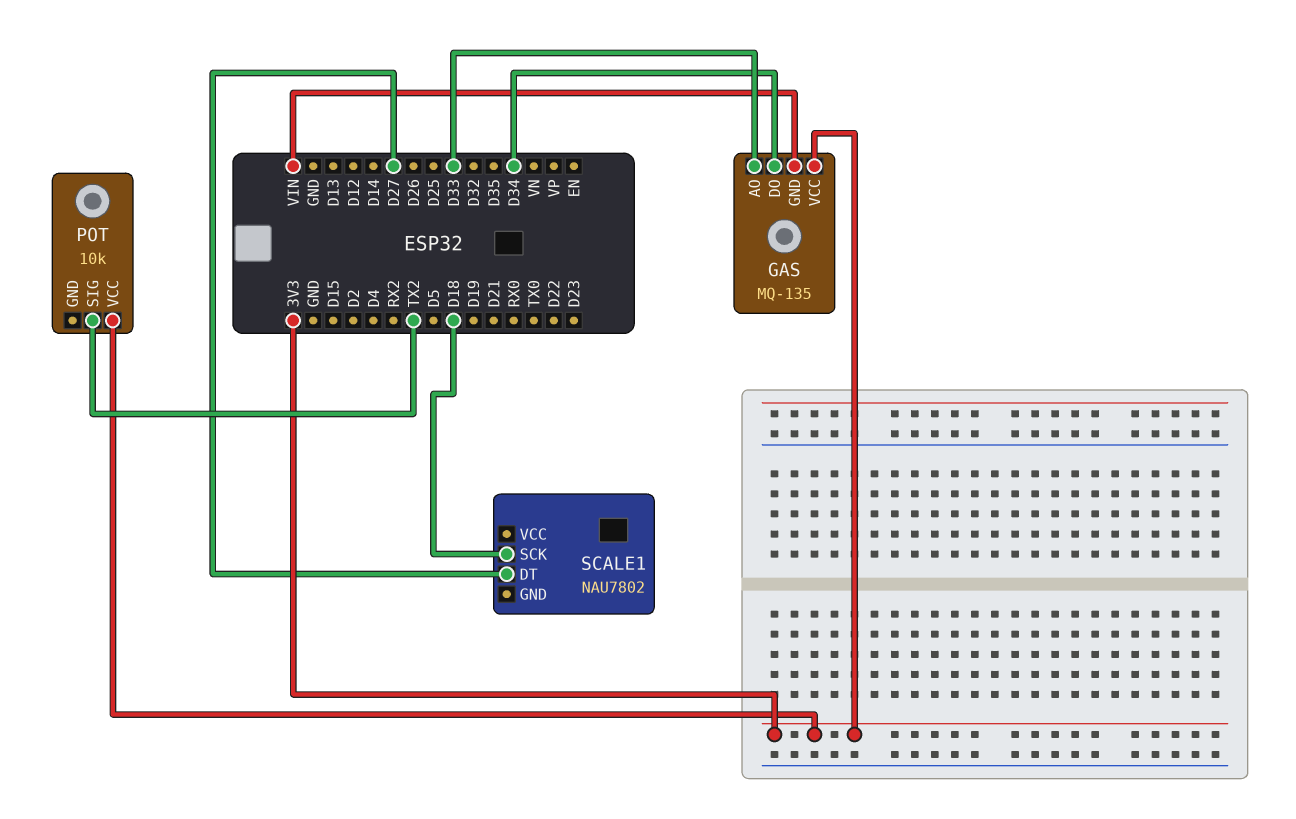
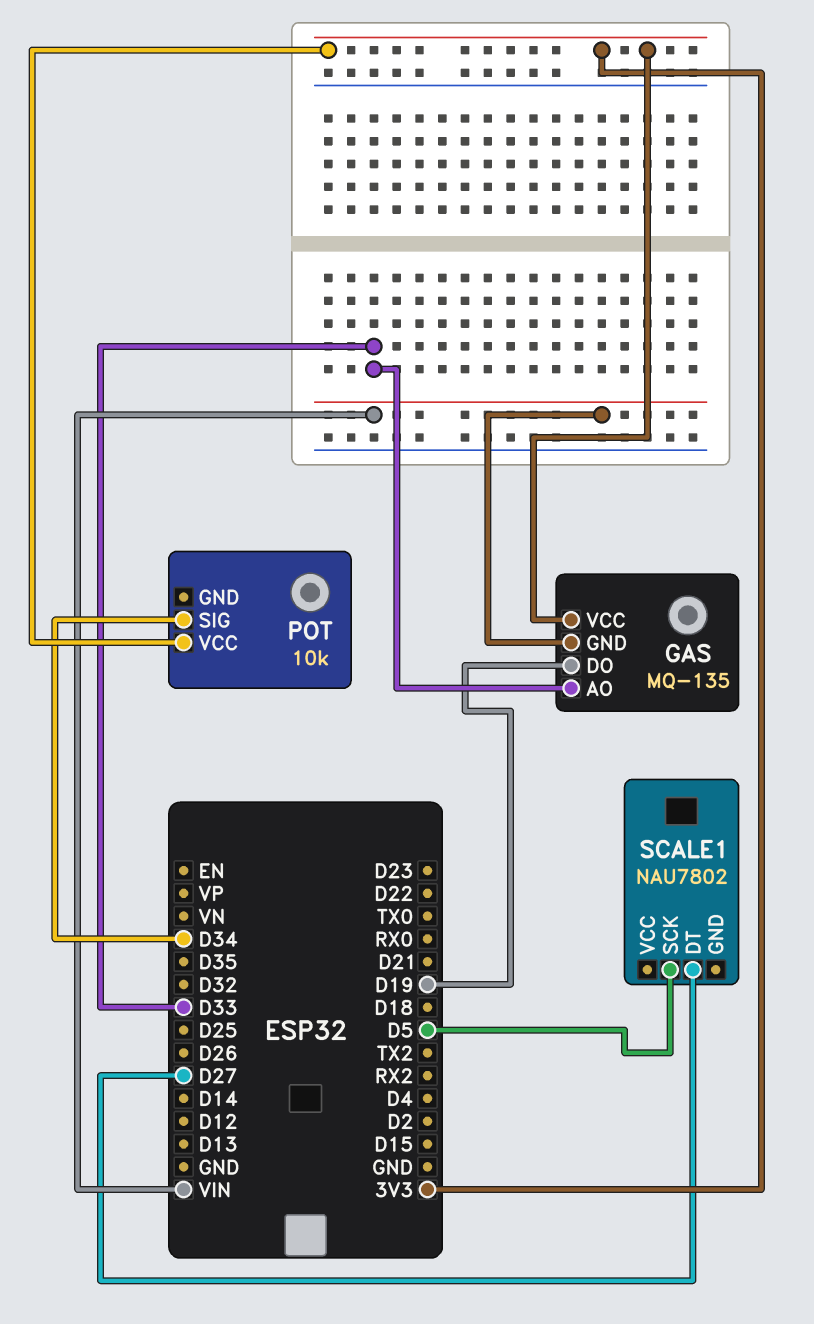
GAS pin DO: D34 -> D19
POT pin SIG: TX2 -> D34
SCALE1 pin SCK: D18 -> D5

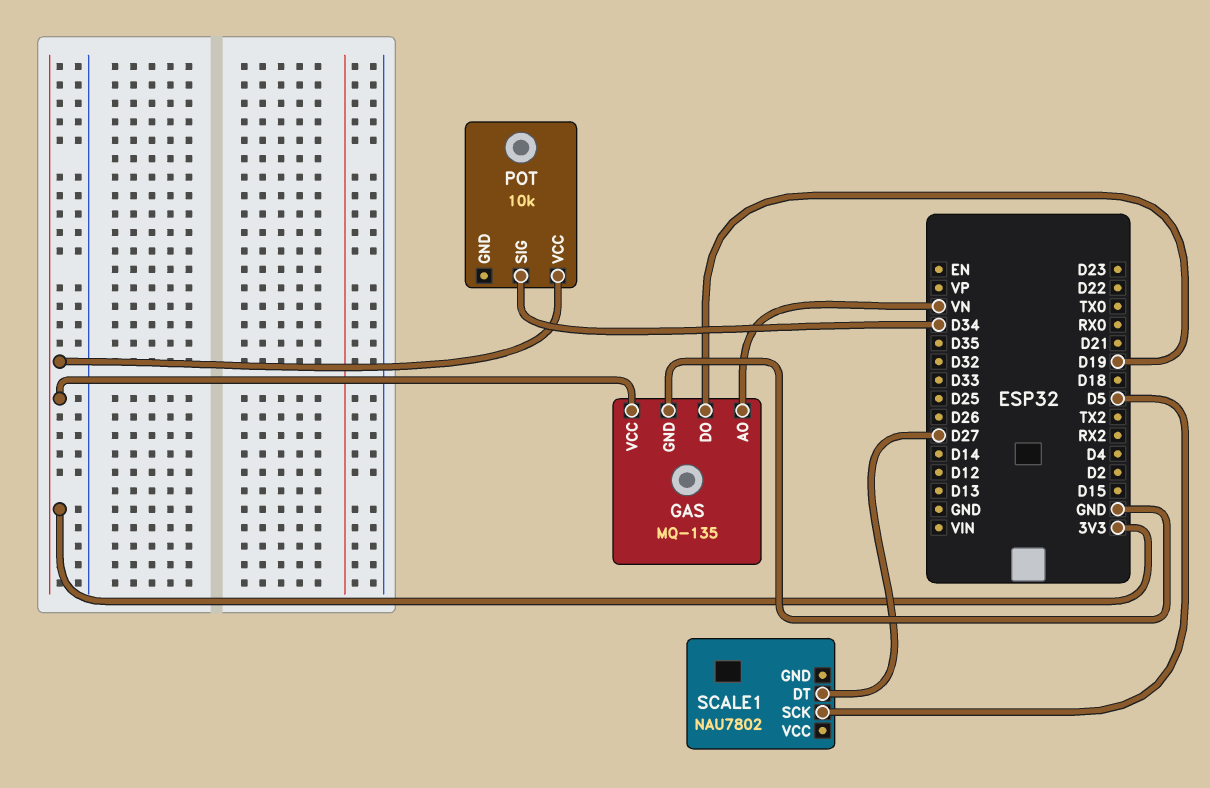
GAS pin AO: D33 -> VN
GAS pin GND: VIN -> GND

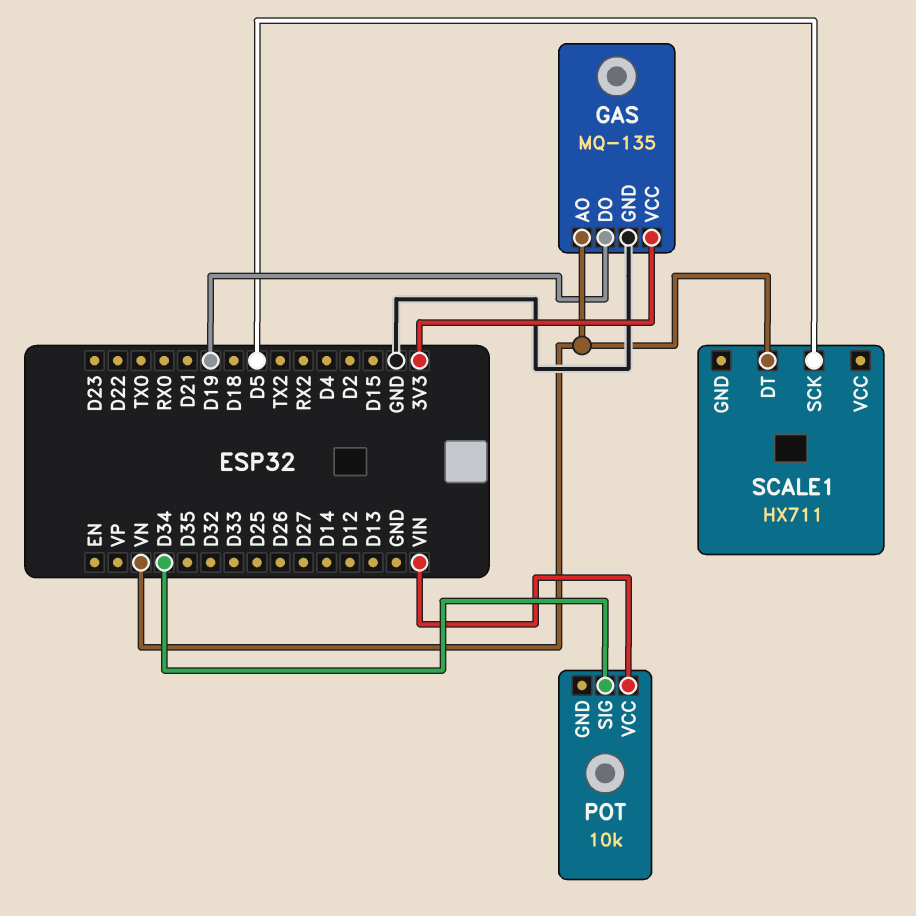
POT pin VCC: 3V3 -> VIN
SCALE1: NAU7802 -> HX711
SCALE1 pin DT: D27 -> VN

